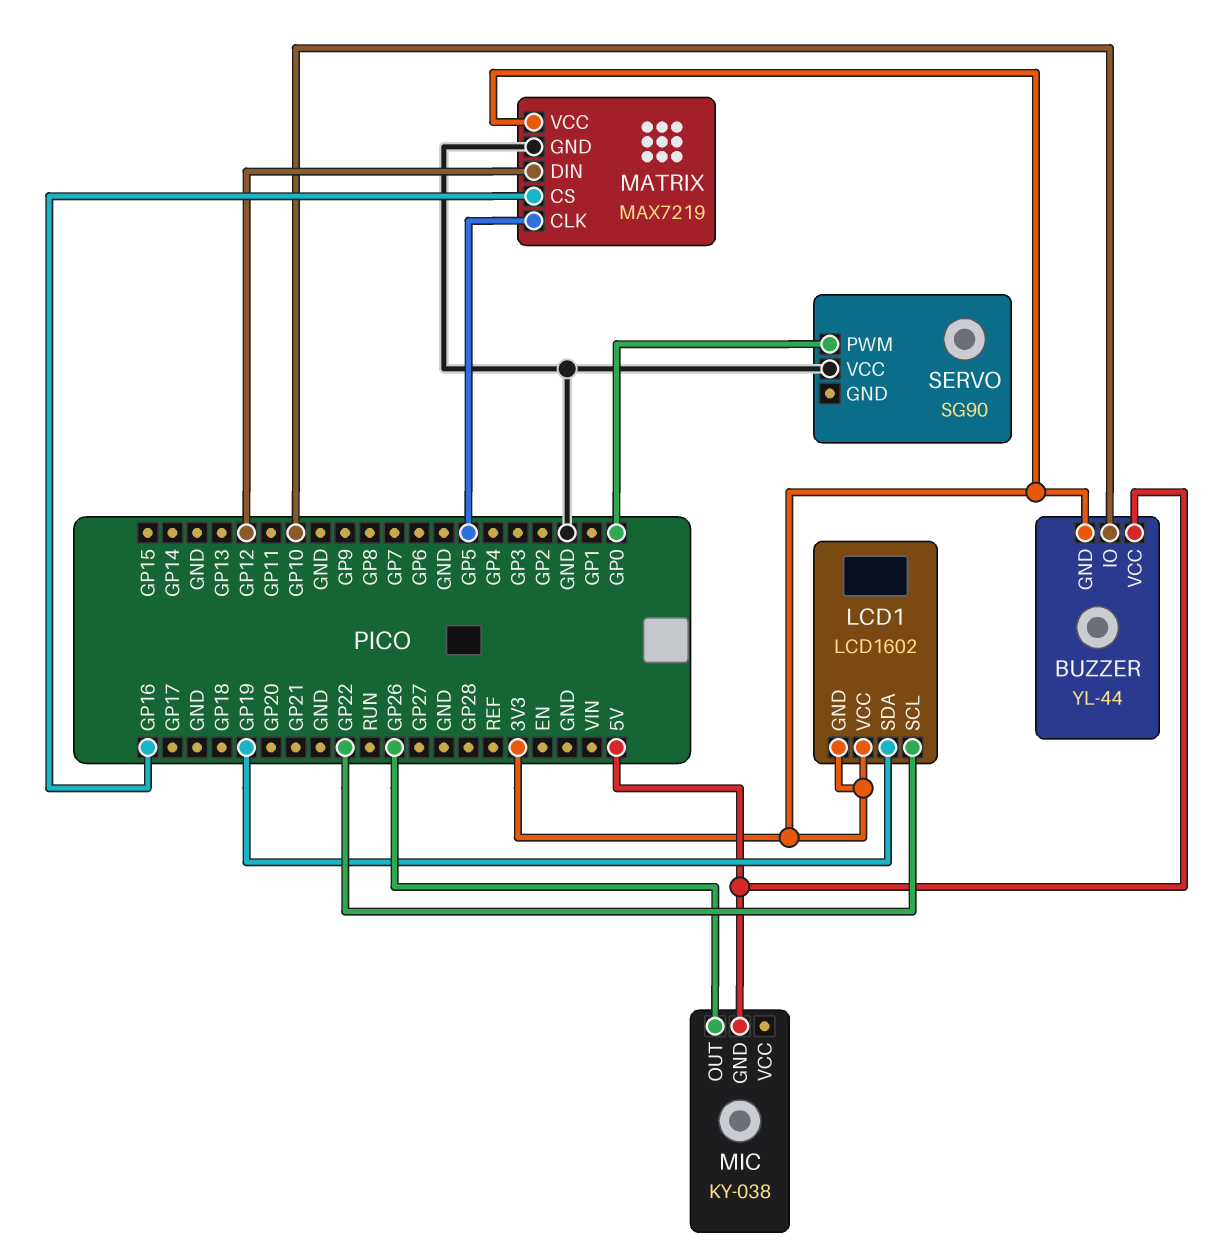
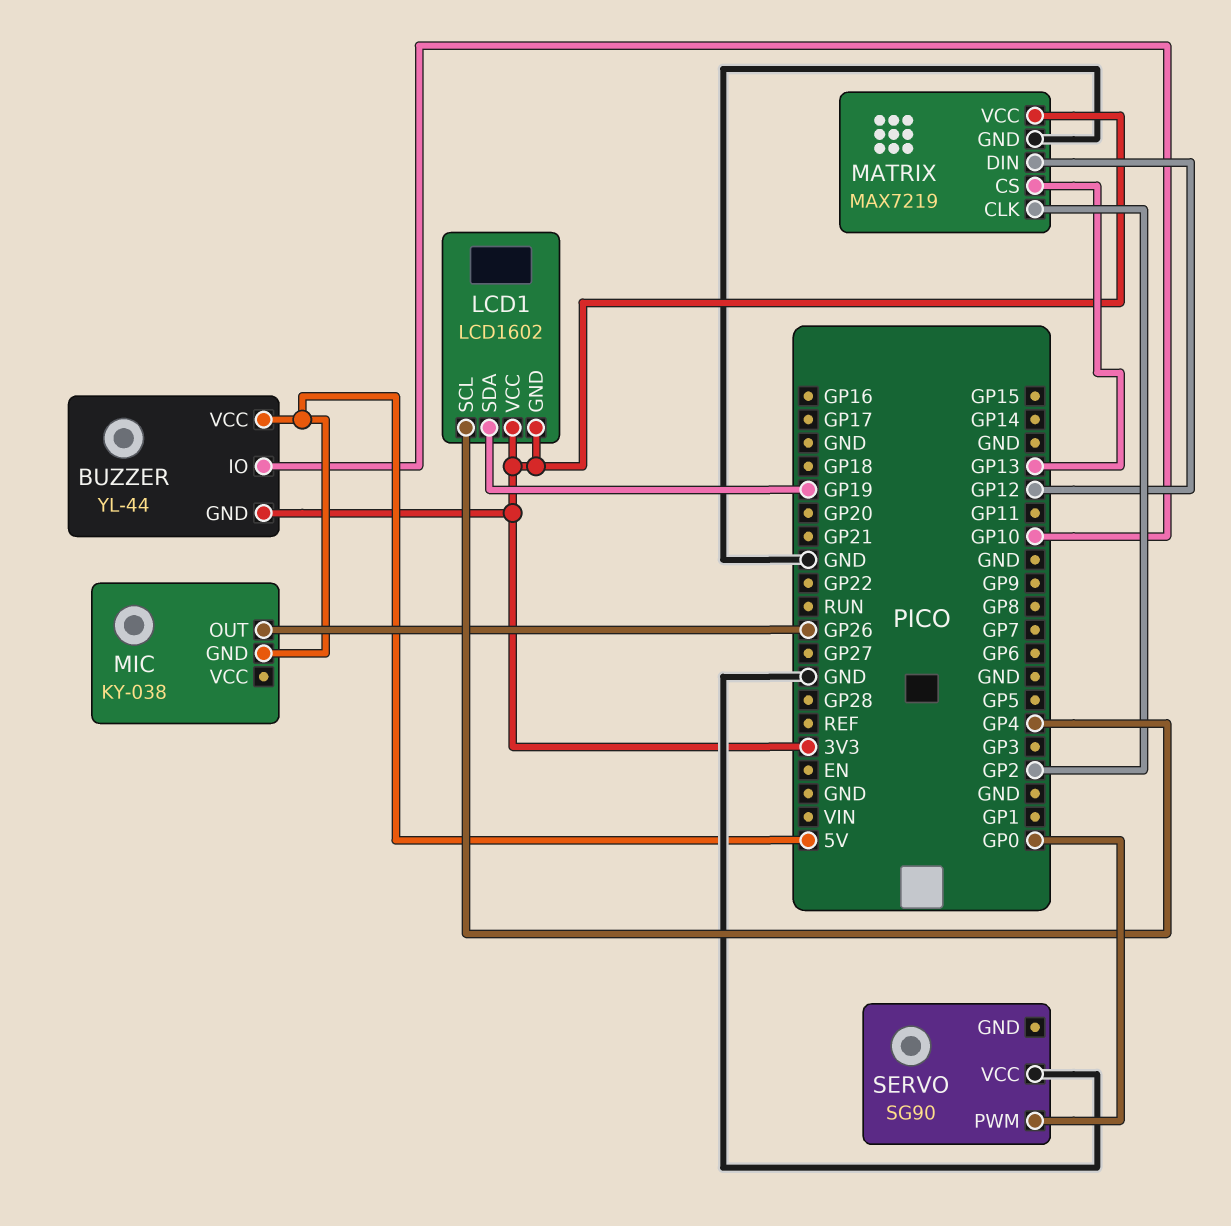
LCD1 pin SCL: GP22 -> GP4
MATRIX pin CLK: GP5 -> GP2
MATRIX pin CS: GP16 -> GP13

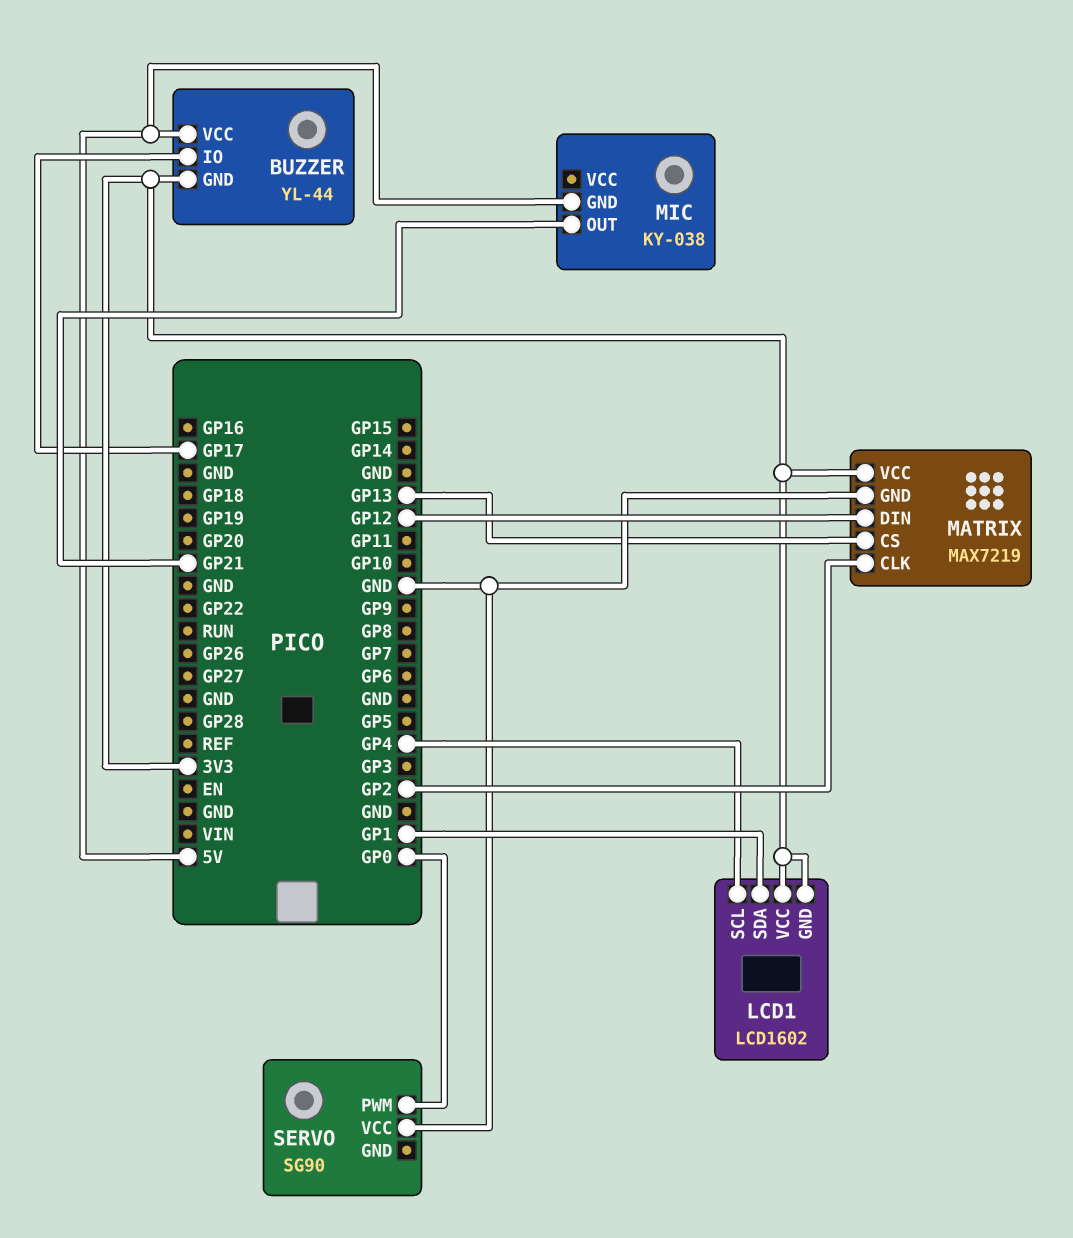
BUZZER pin IO: GP10 -> GP17
LCD1 pin SDA: GP19 -> GP1
MIC pin OUT: GP26 -> GP21

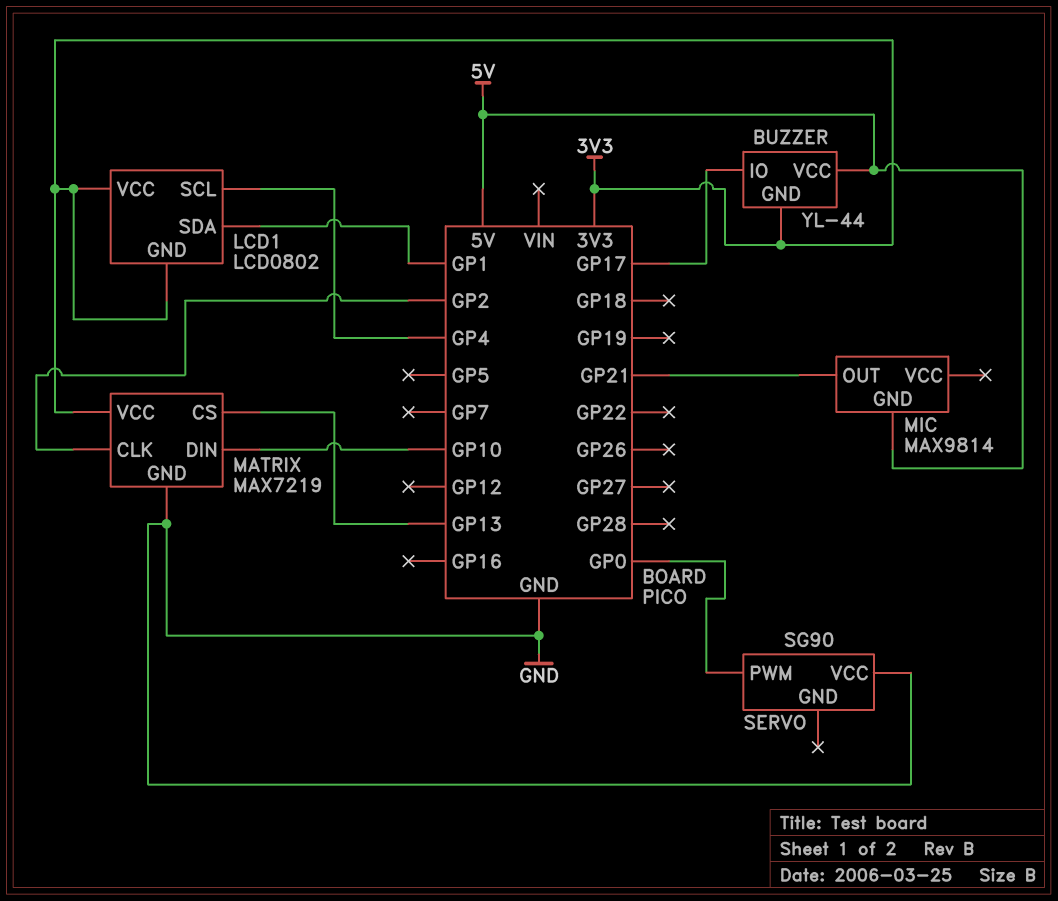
LCD1: LCD1602 -> LCD0802
MATRIX pin DIN: GP12 -> GP10
MIC: KY-038 -> MAX9814

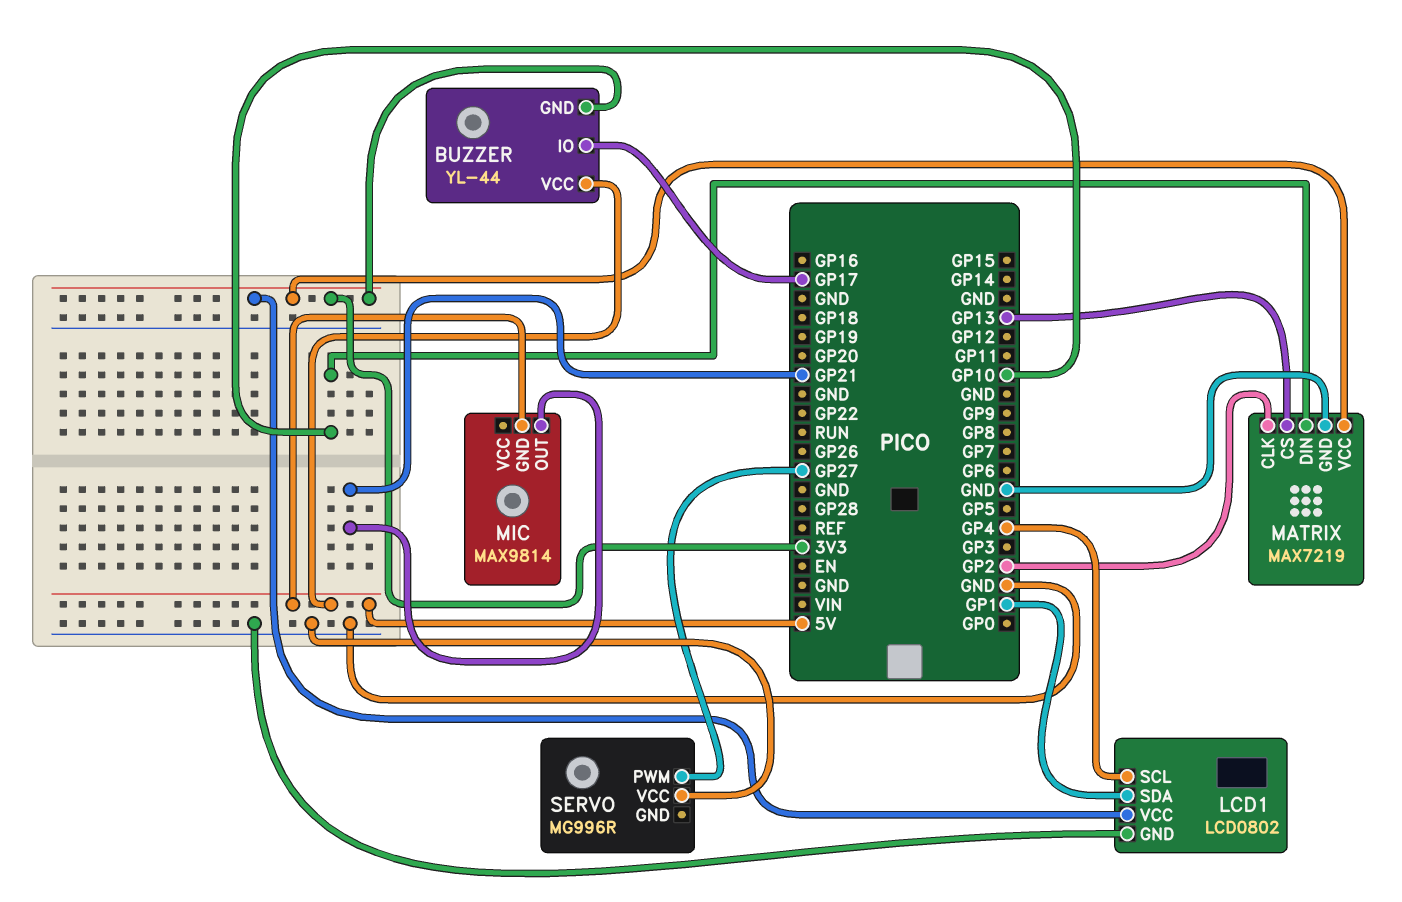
LCD1 pin GND: 3V3 -> GND
SERVO: SG90 -> MG996R
SERVO pin PWM: GP0 -> GP27

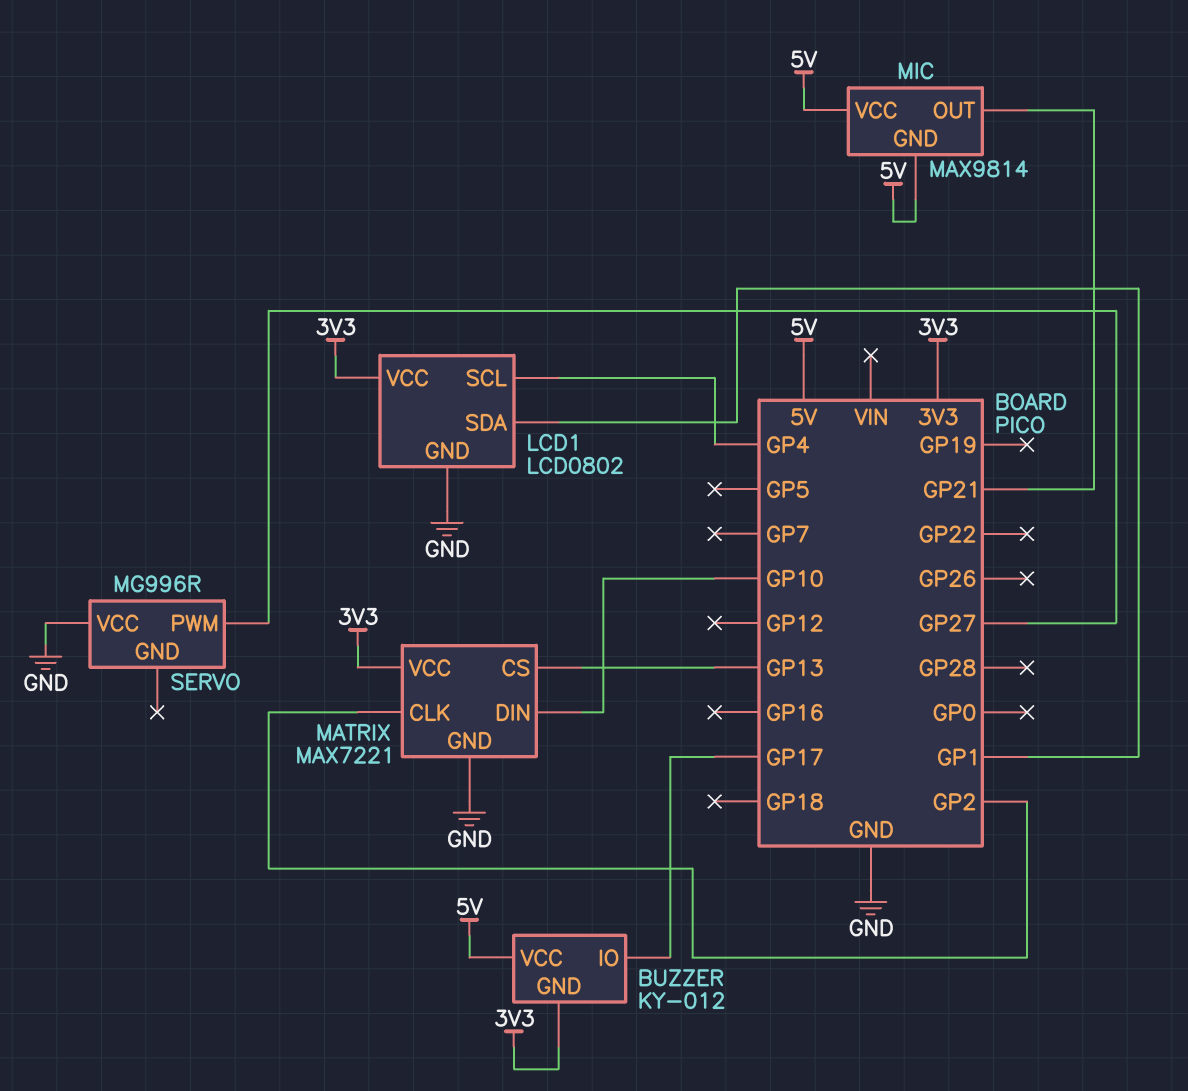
BUZZER: YL-44 -> KY-012
MATRIX: MAX7219 -> MAX7221
MIC pin VCC: none -> 5V

